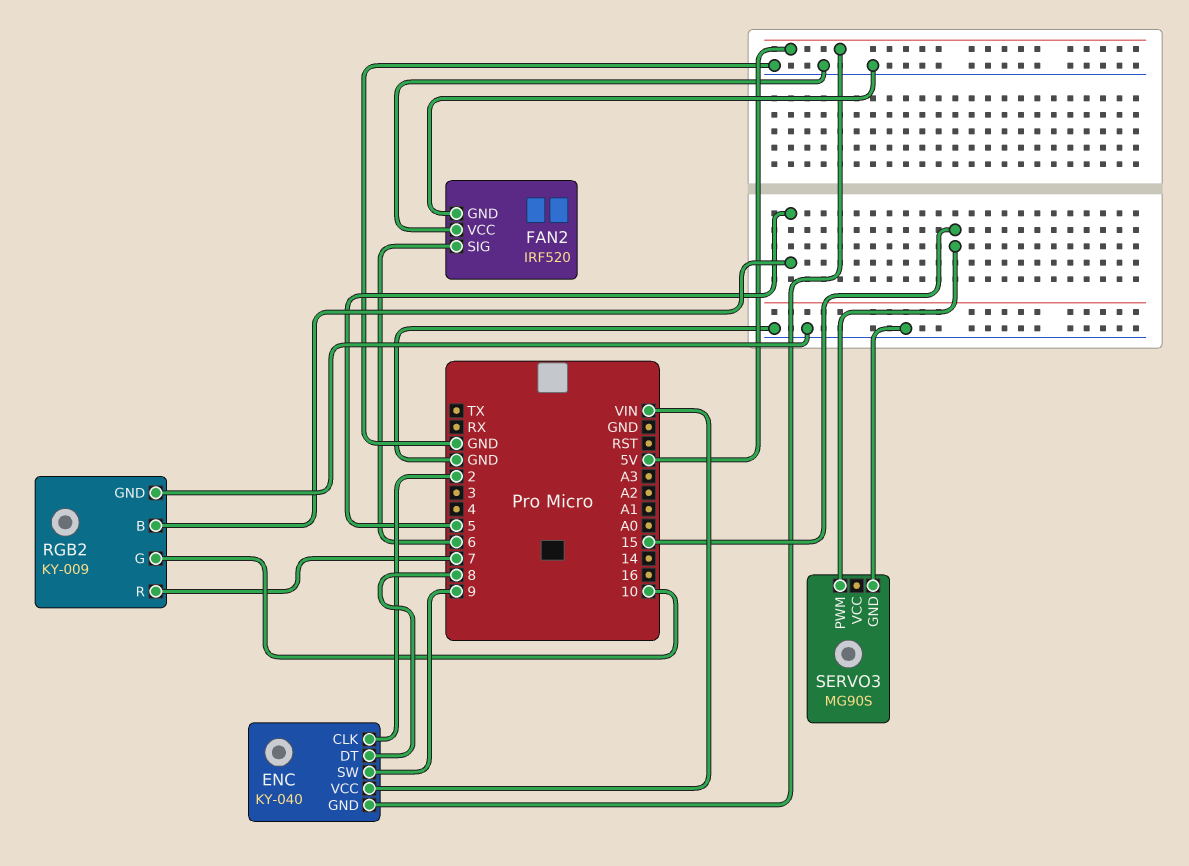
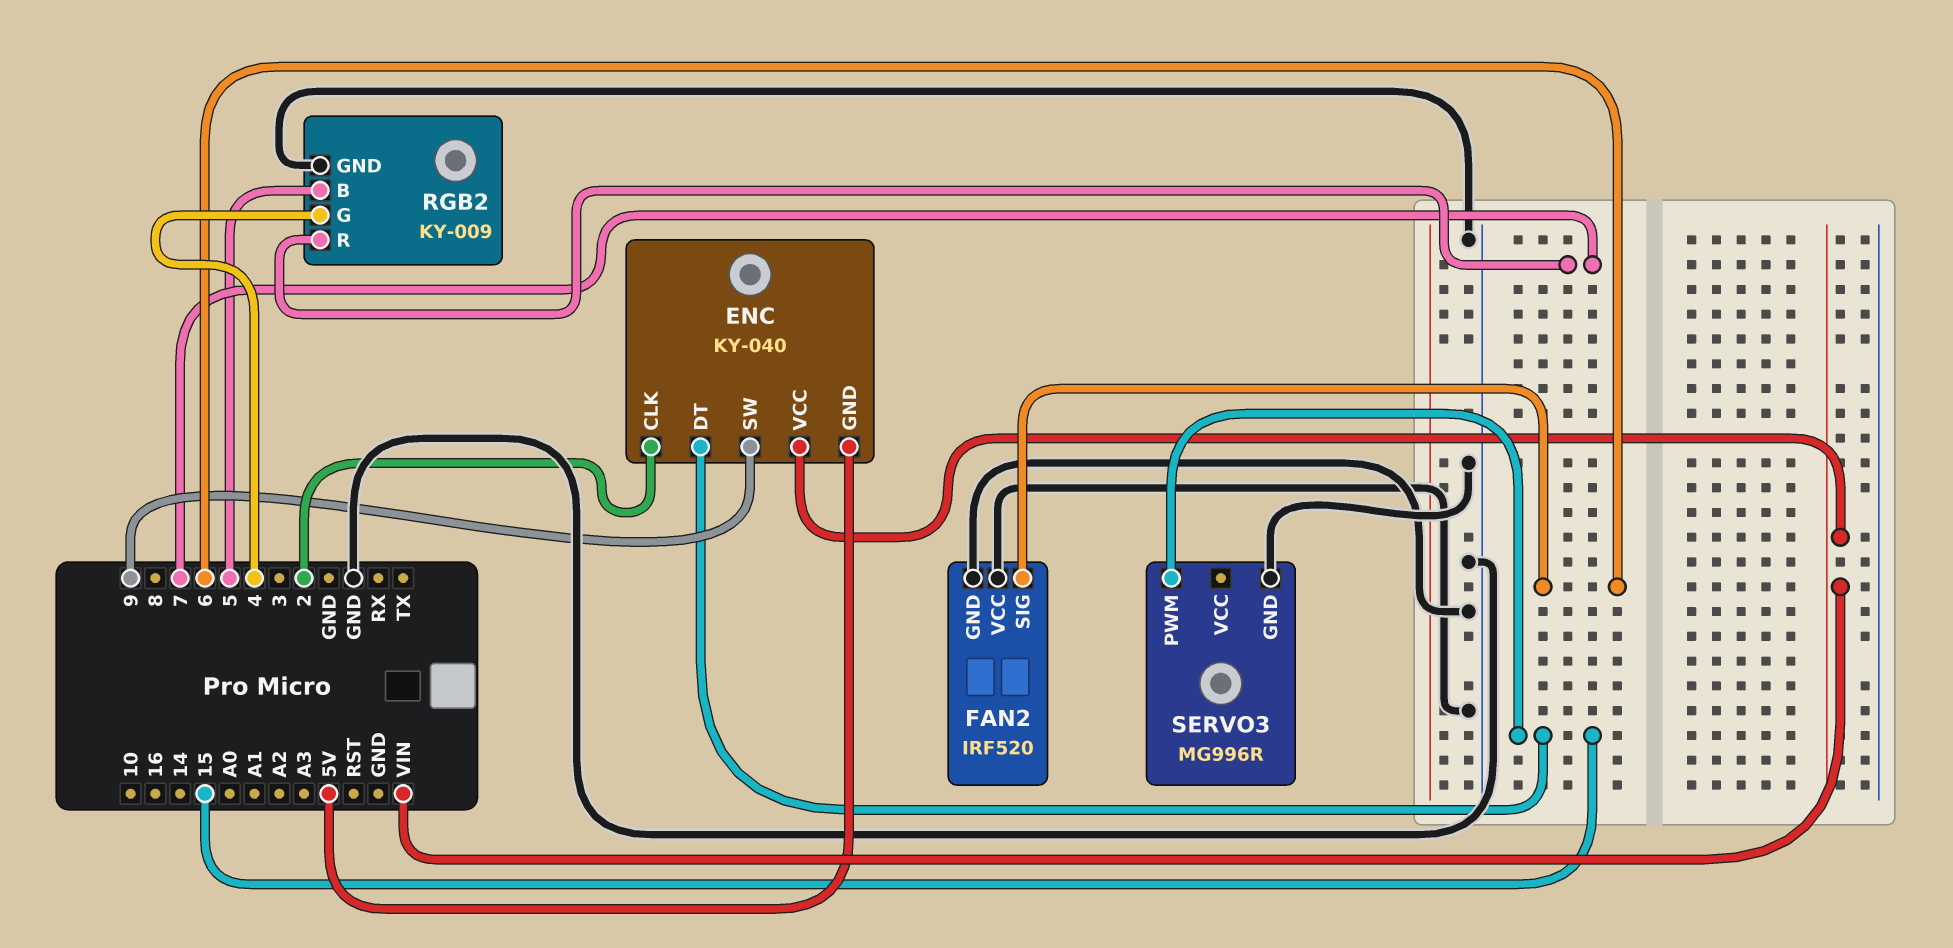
ENC pin DT: 8 -> 15
RGB2 pin G: 10 -> 4
SERVO3: MG90S -> MG996R

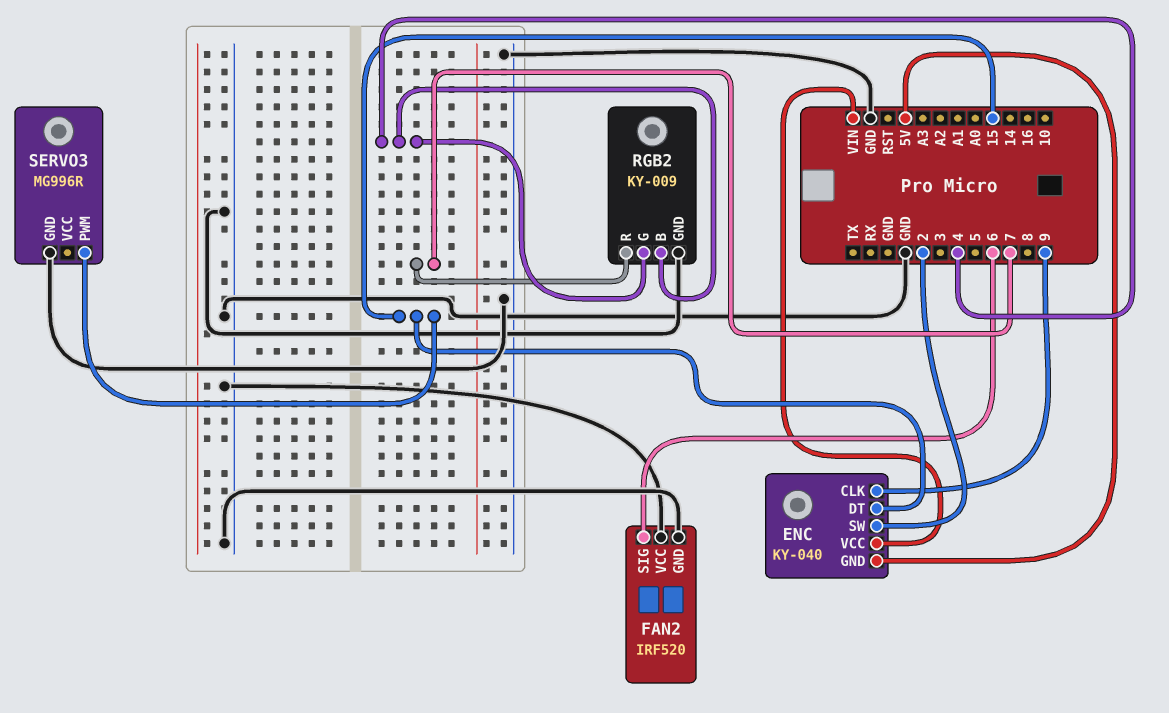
ENC pin CLK: 2 -> 9
ENC pin SW: 9 -> 2
RGB2 pin B: 5 -> 4

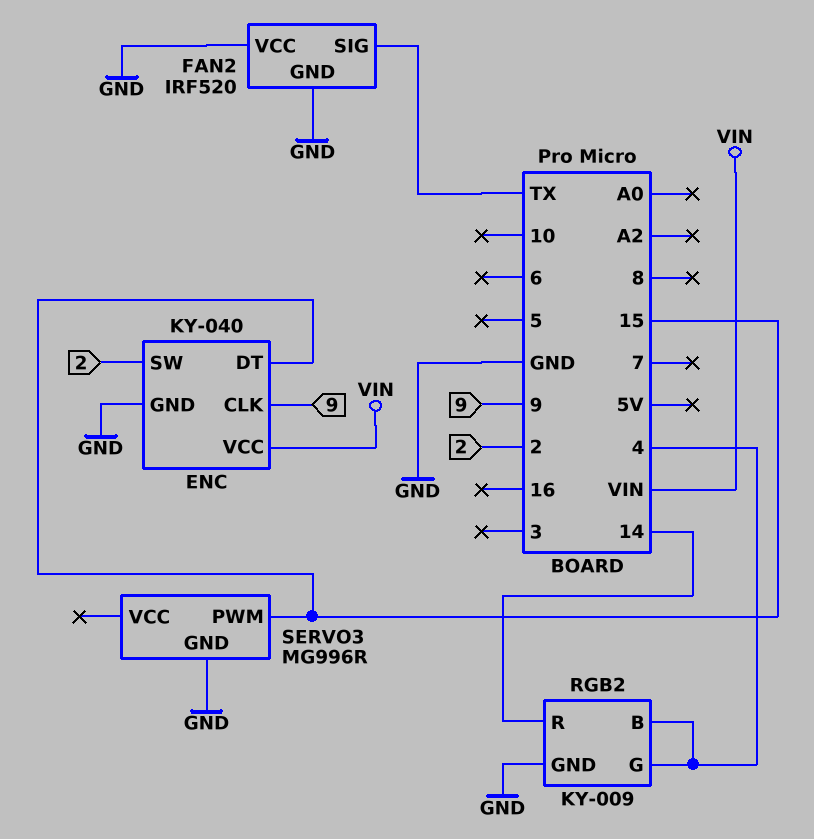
ENC pin GND: 5V -> GND
FAN2 pin SIG: 6 -> TX
RGB2 pin R: 7 -> 14

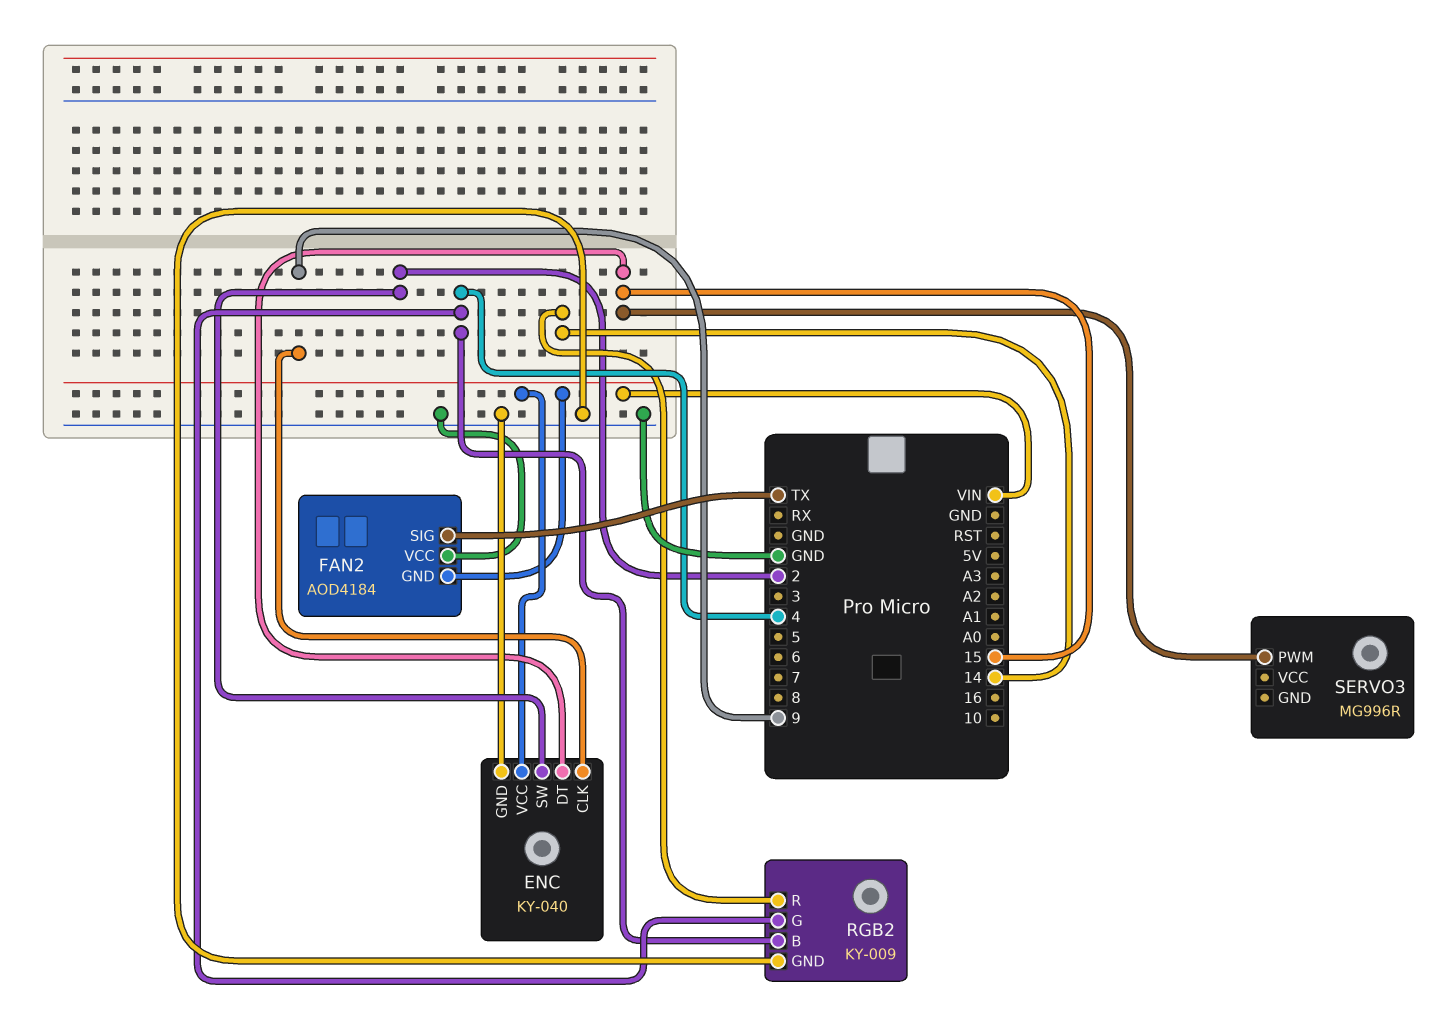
FAN2: IRF520 -> AOD4184
FAN2 pin GND: GND -> VIN
SERVO3 pin GND: GND -> none

